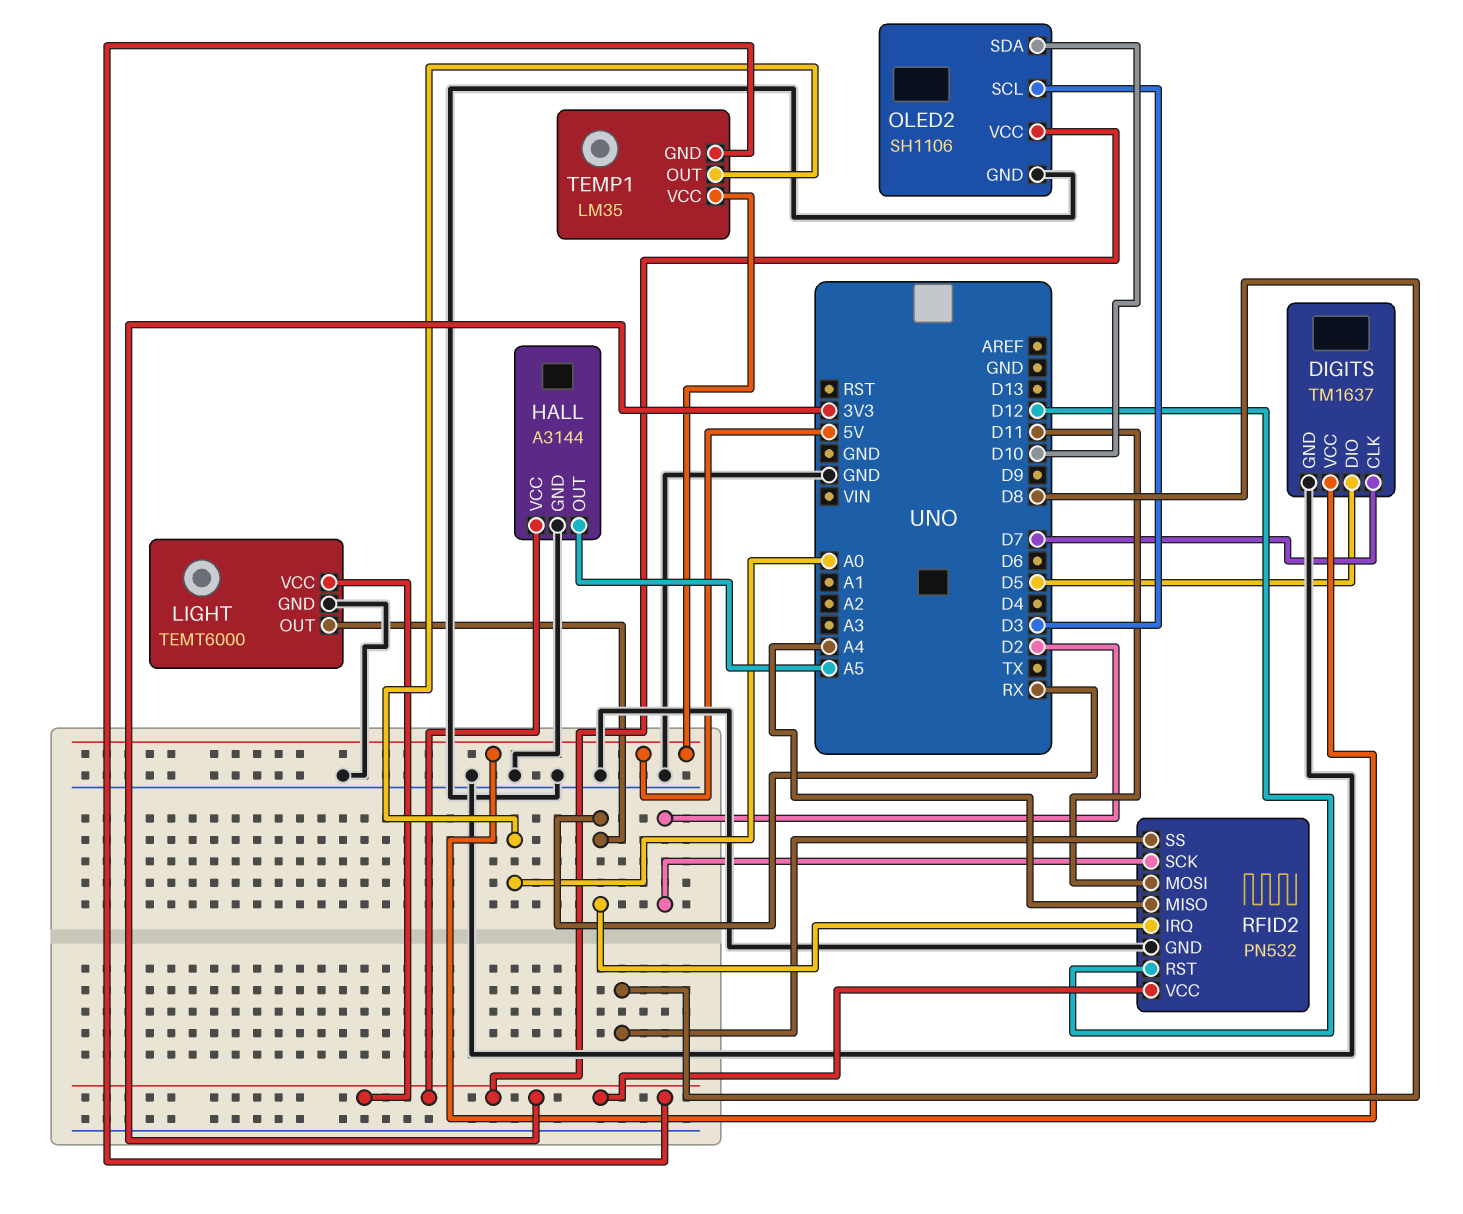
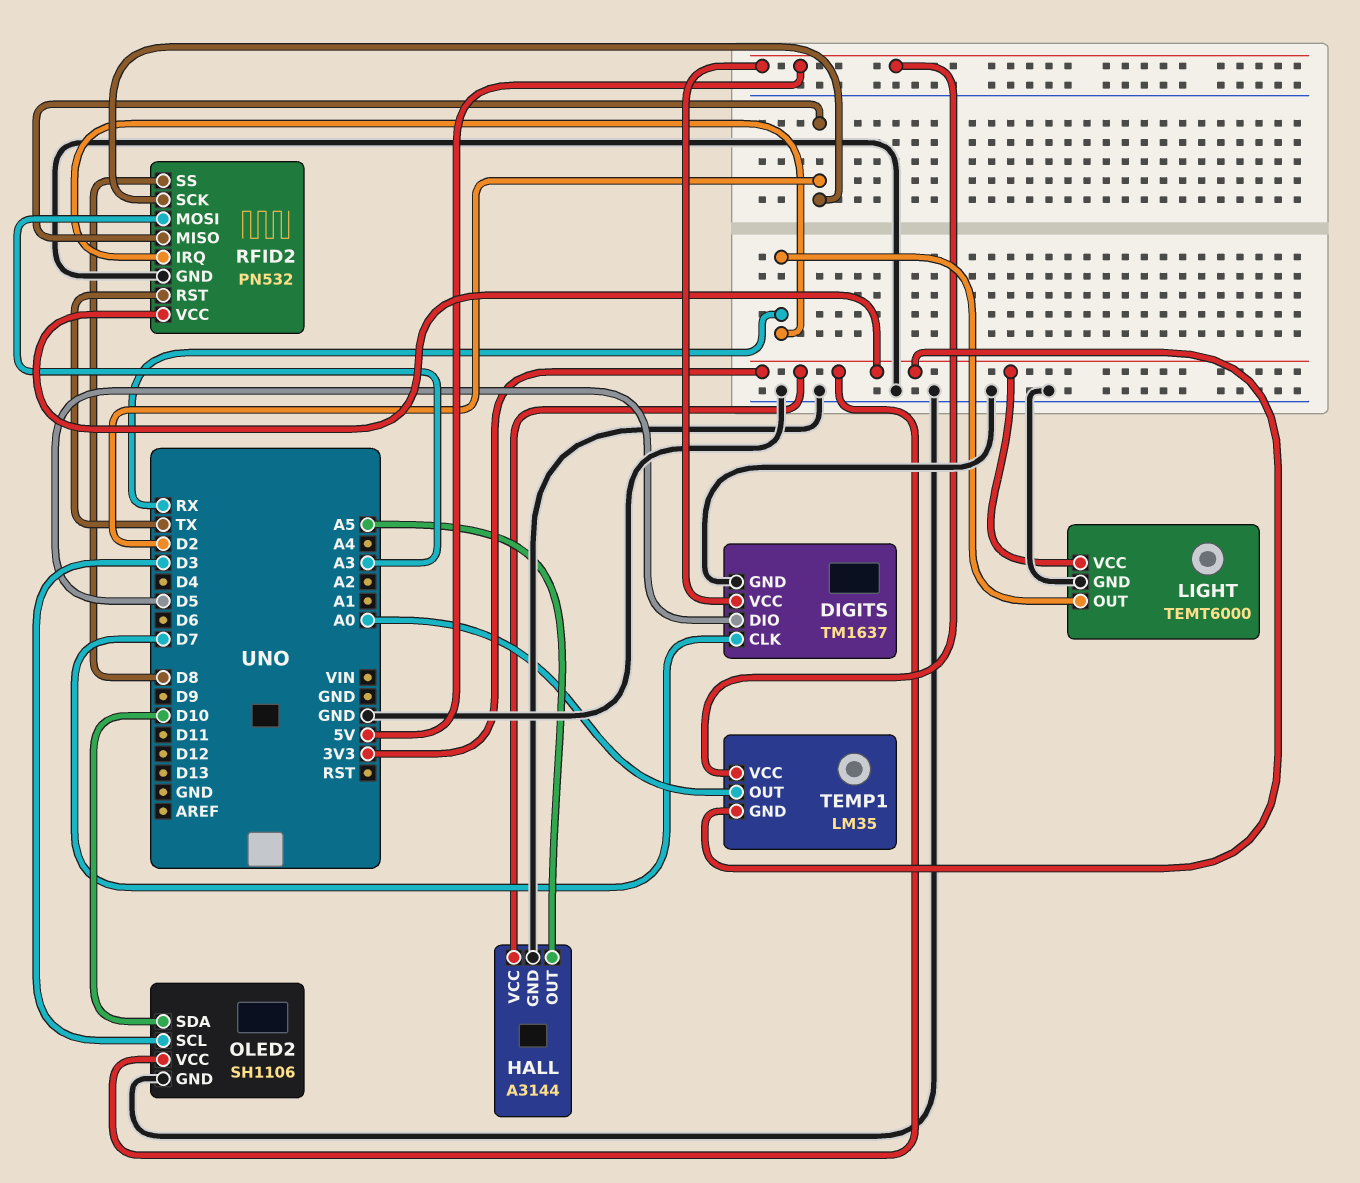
RFID2 pin MISO: A4 -> D2
RFID2 pin MOSI: D11 -> A3
RFID2 pin RST: D12 -> TX

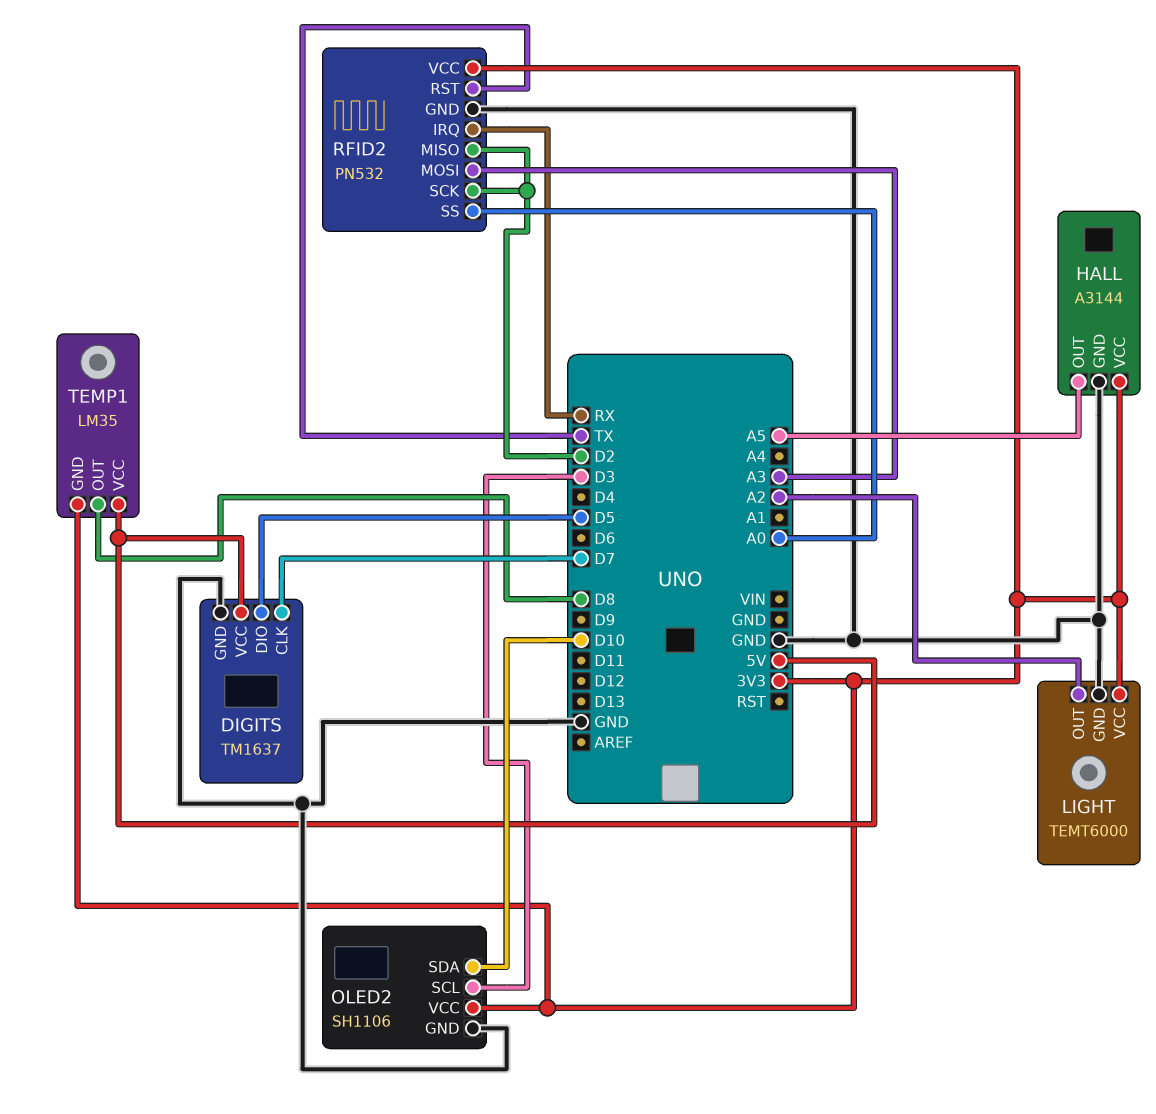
LIGHT pin OUT: RX -> A2
RFID2 pin SS: D8 -> A0
TEMP1 pin OUT: A0 -> D8

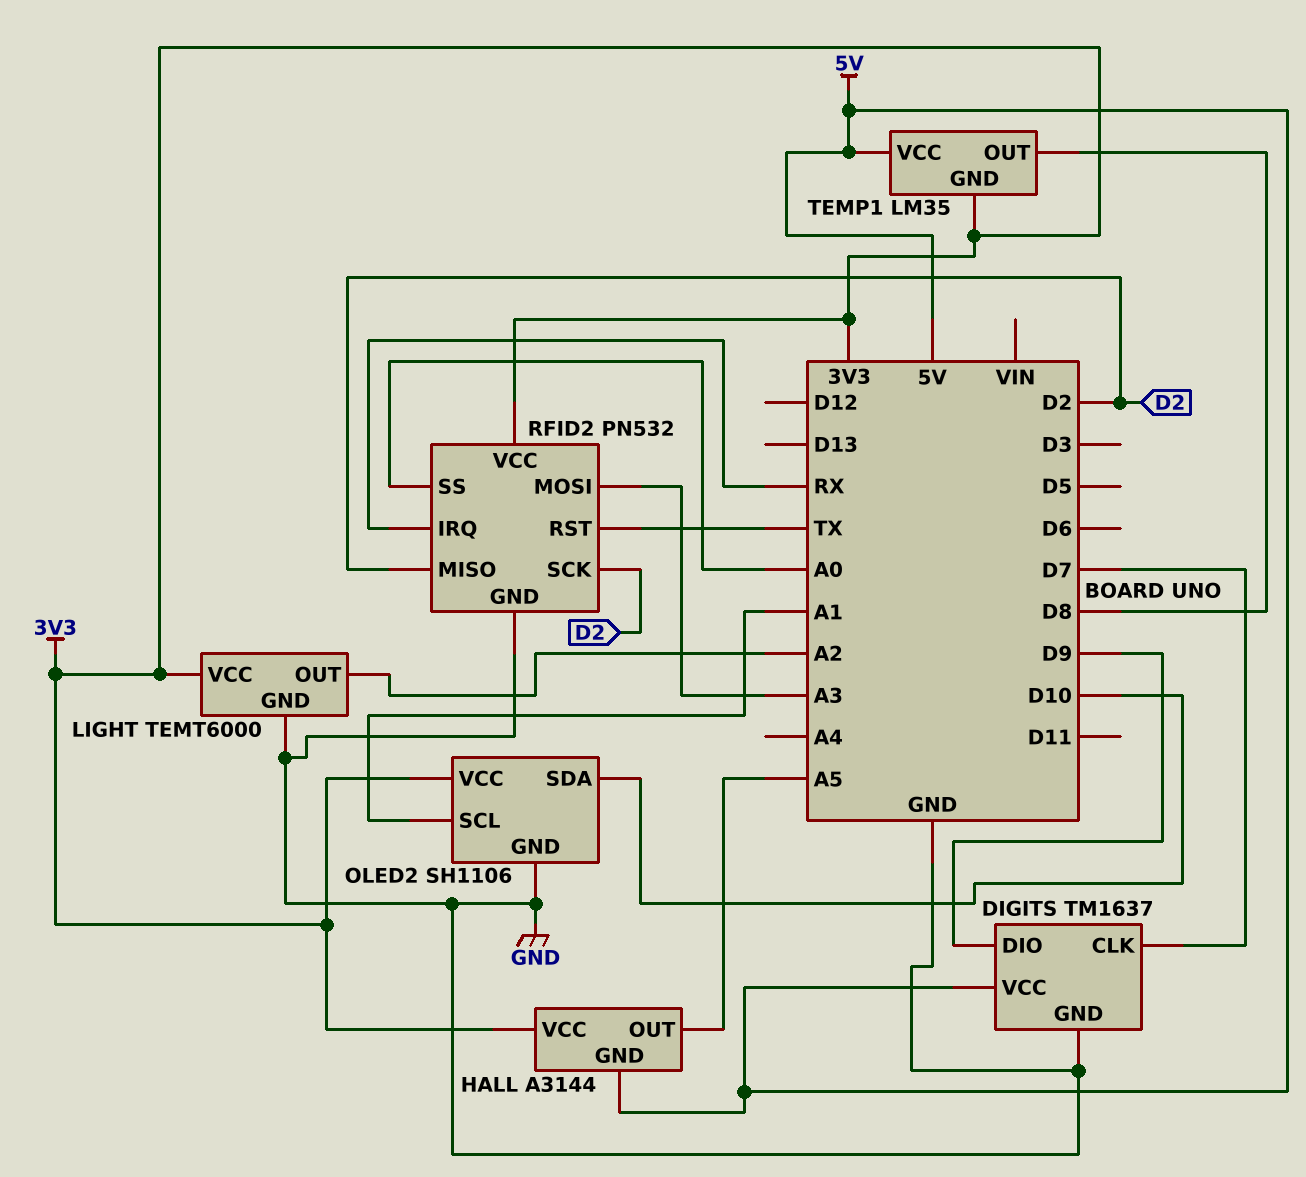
DIGITS pin DIO: D5 -> D9
HALL pin GND: GND -> 5V
OLED2 pin SCL: D3 -> A1

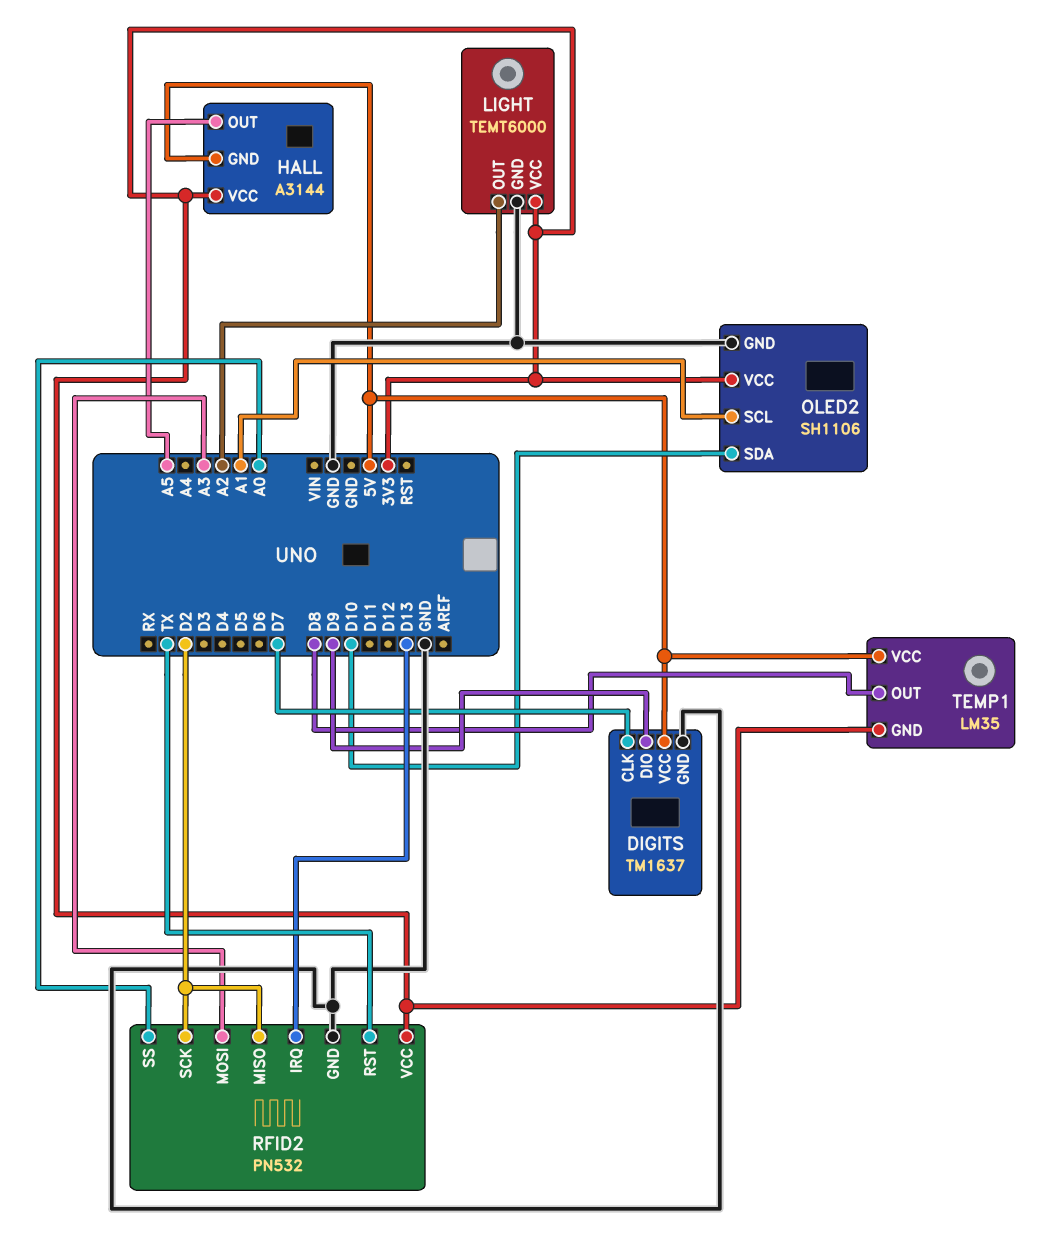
RFID2 pin IRQ: RX -> D13

